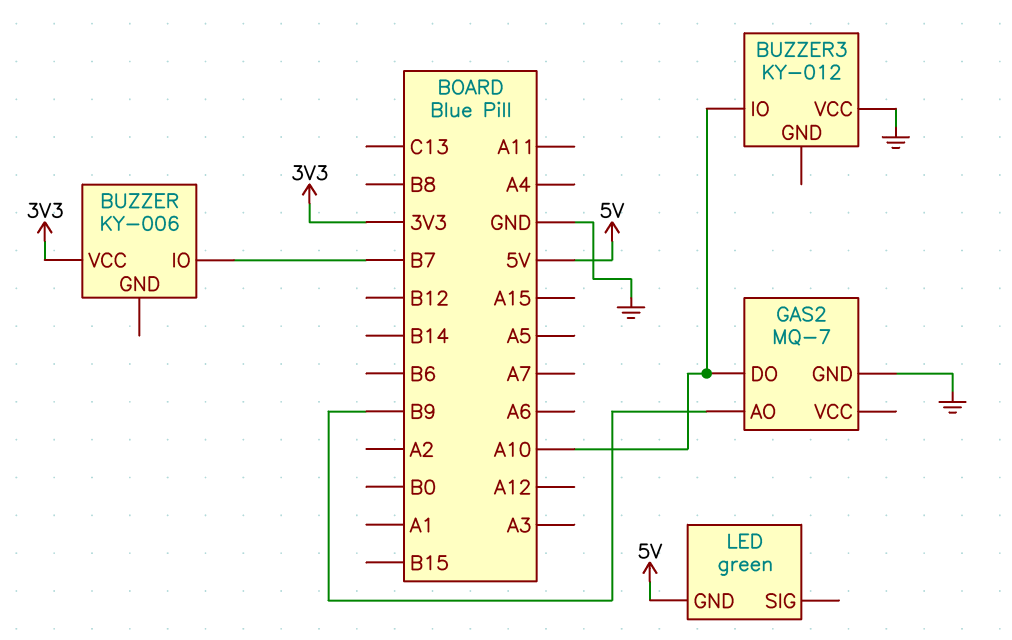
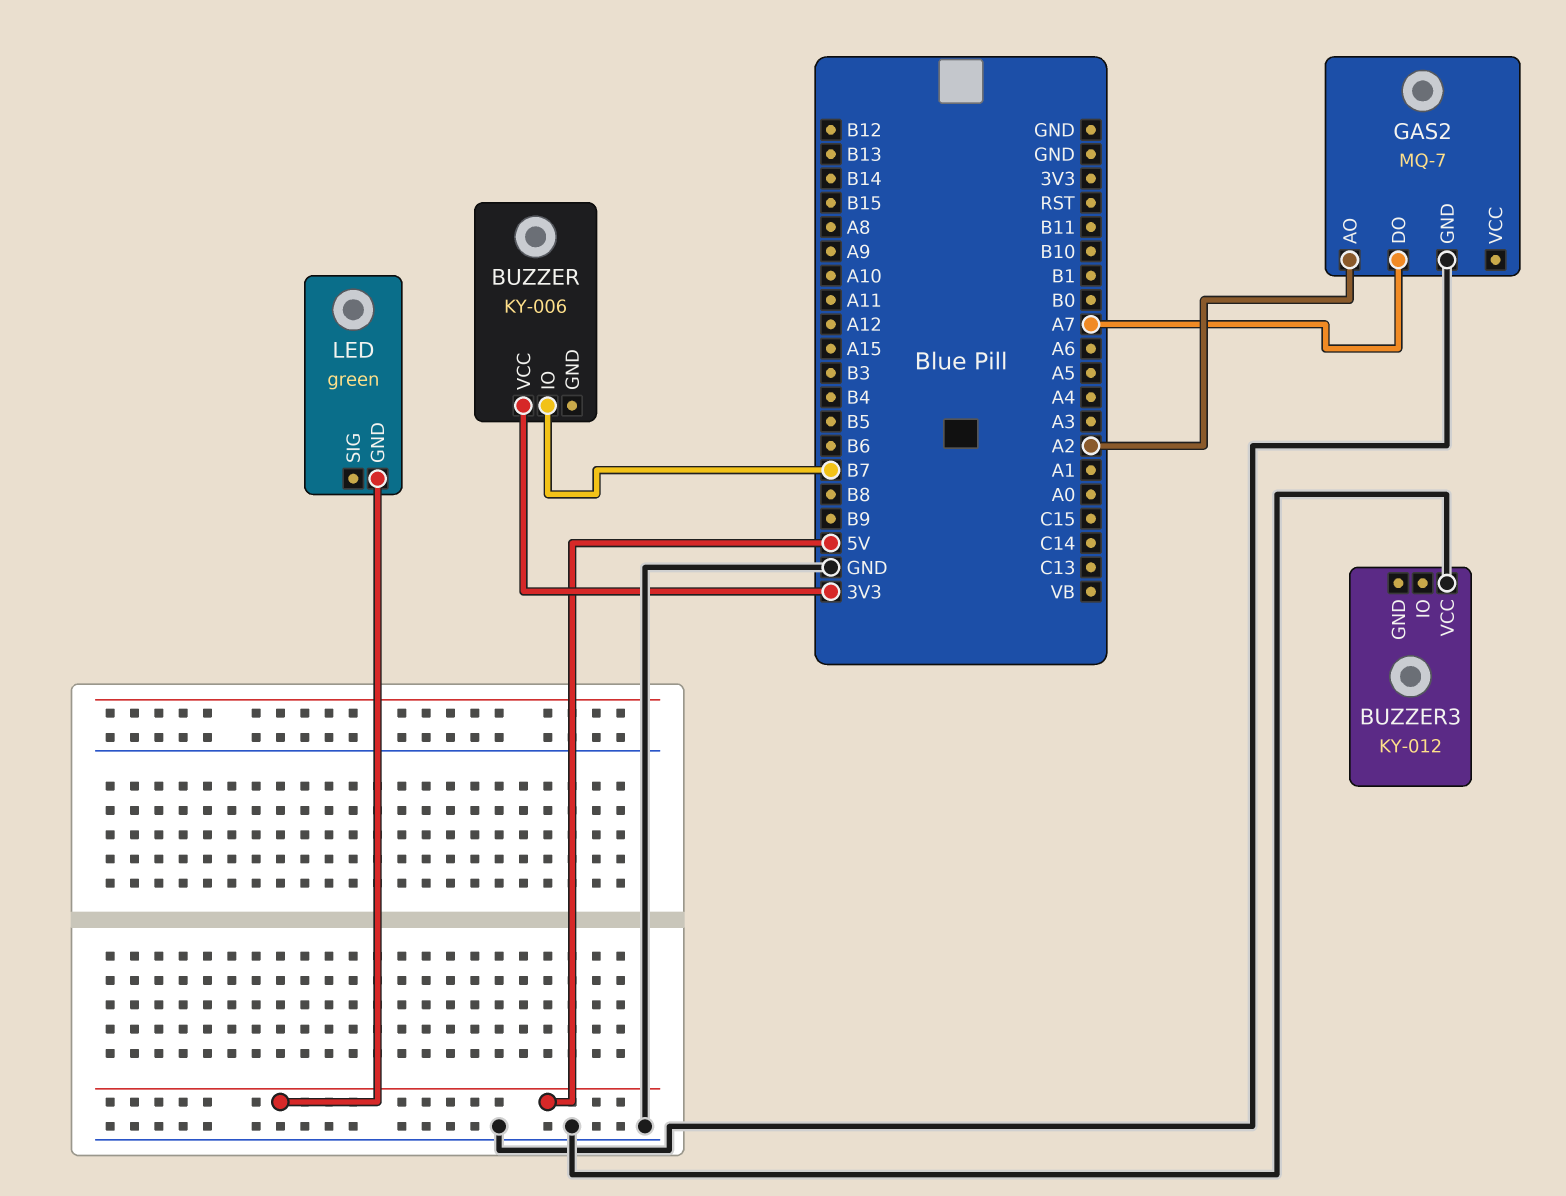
BUZZER3 pin IO: A10 -> none
GAS2 pin AO: B9 -> A2
GAS2 pin DO: A10 -> A7

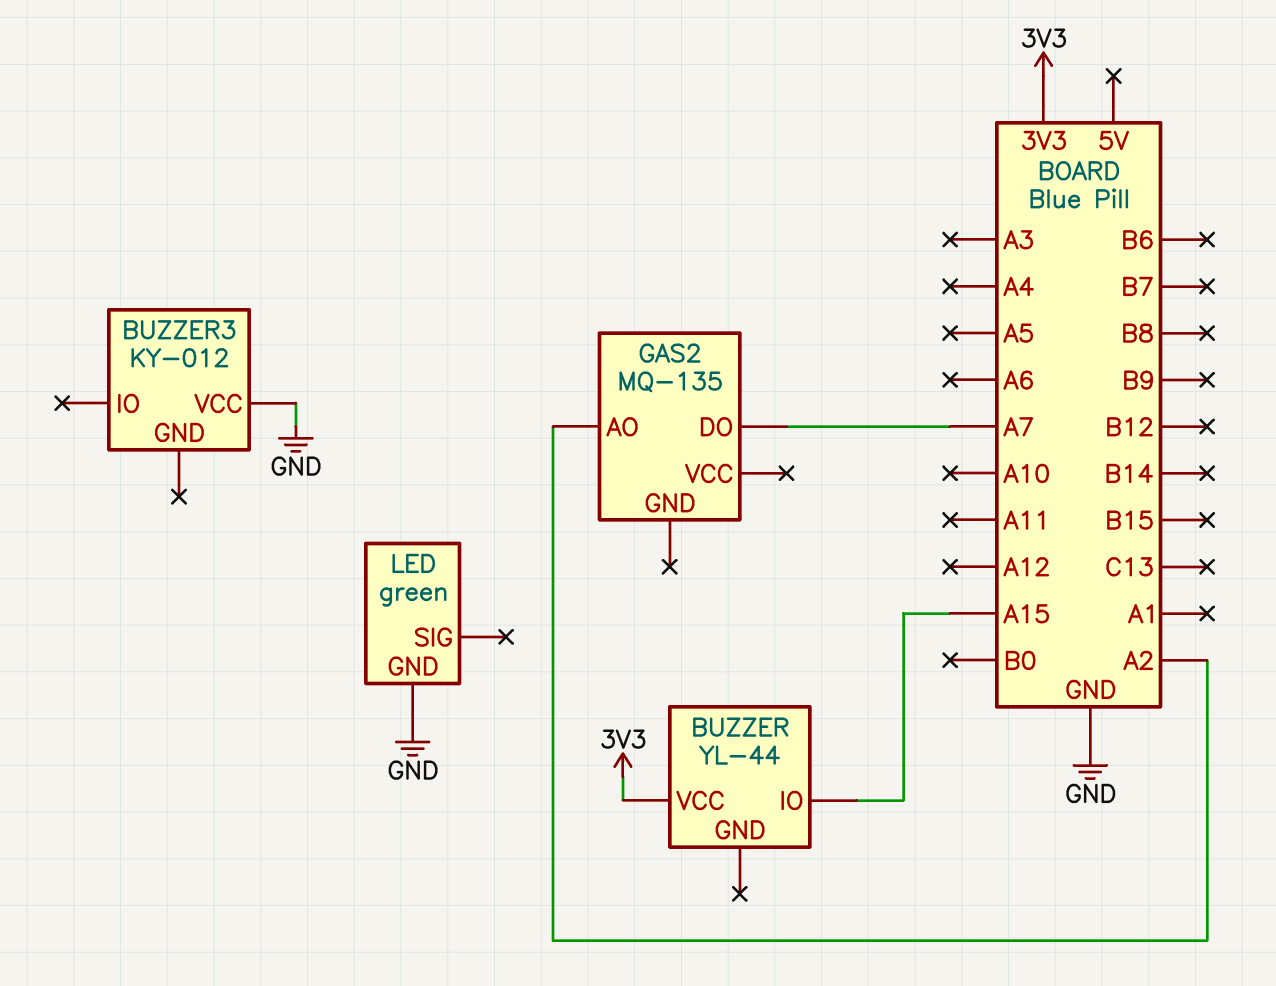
BUZZER: KY-006 -> YL-44
BUZZER pin IO: B7 -> A15
GAS2: MQ-7 -> MQ-135
GAS2 pin GND: GND -> none
LED pin GND: 5V -> GND

